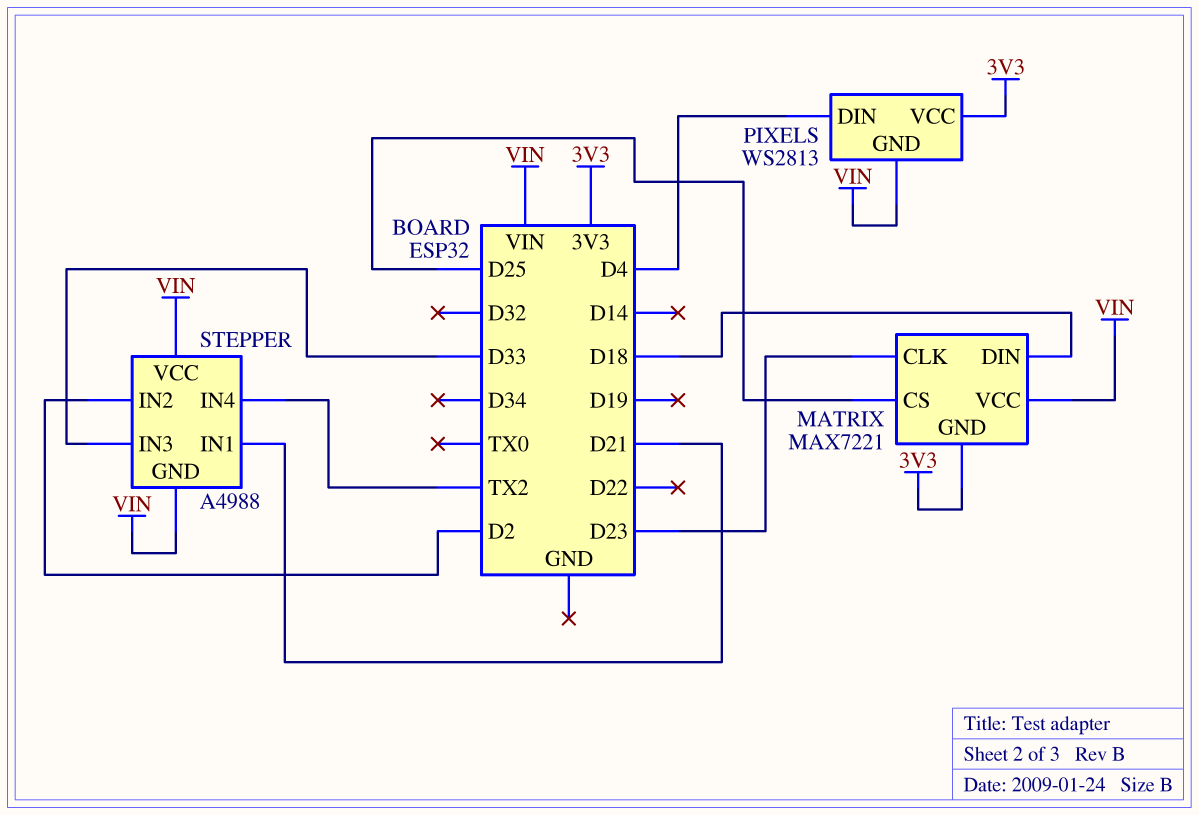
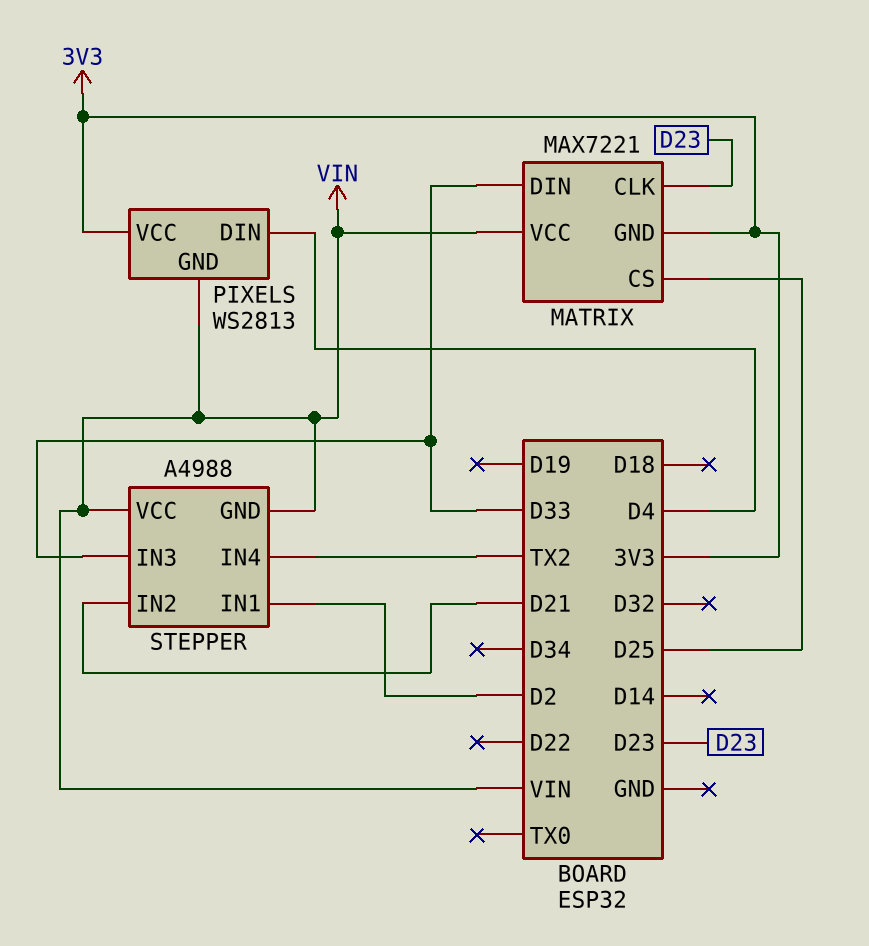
MATRIX pin DIN: D18 -> D33
STEPPER pin IN1: D21 -> D2
STEPPER pin IN2: D2 -> D21

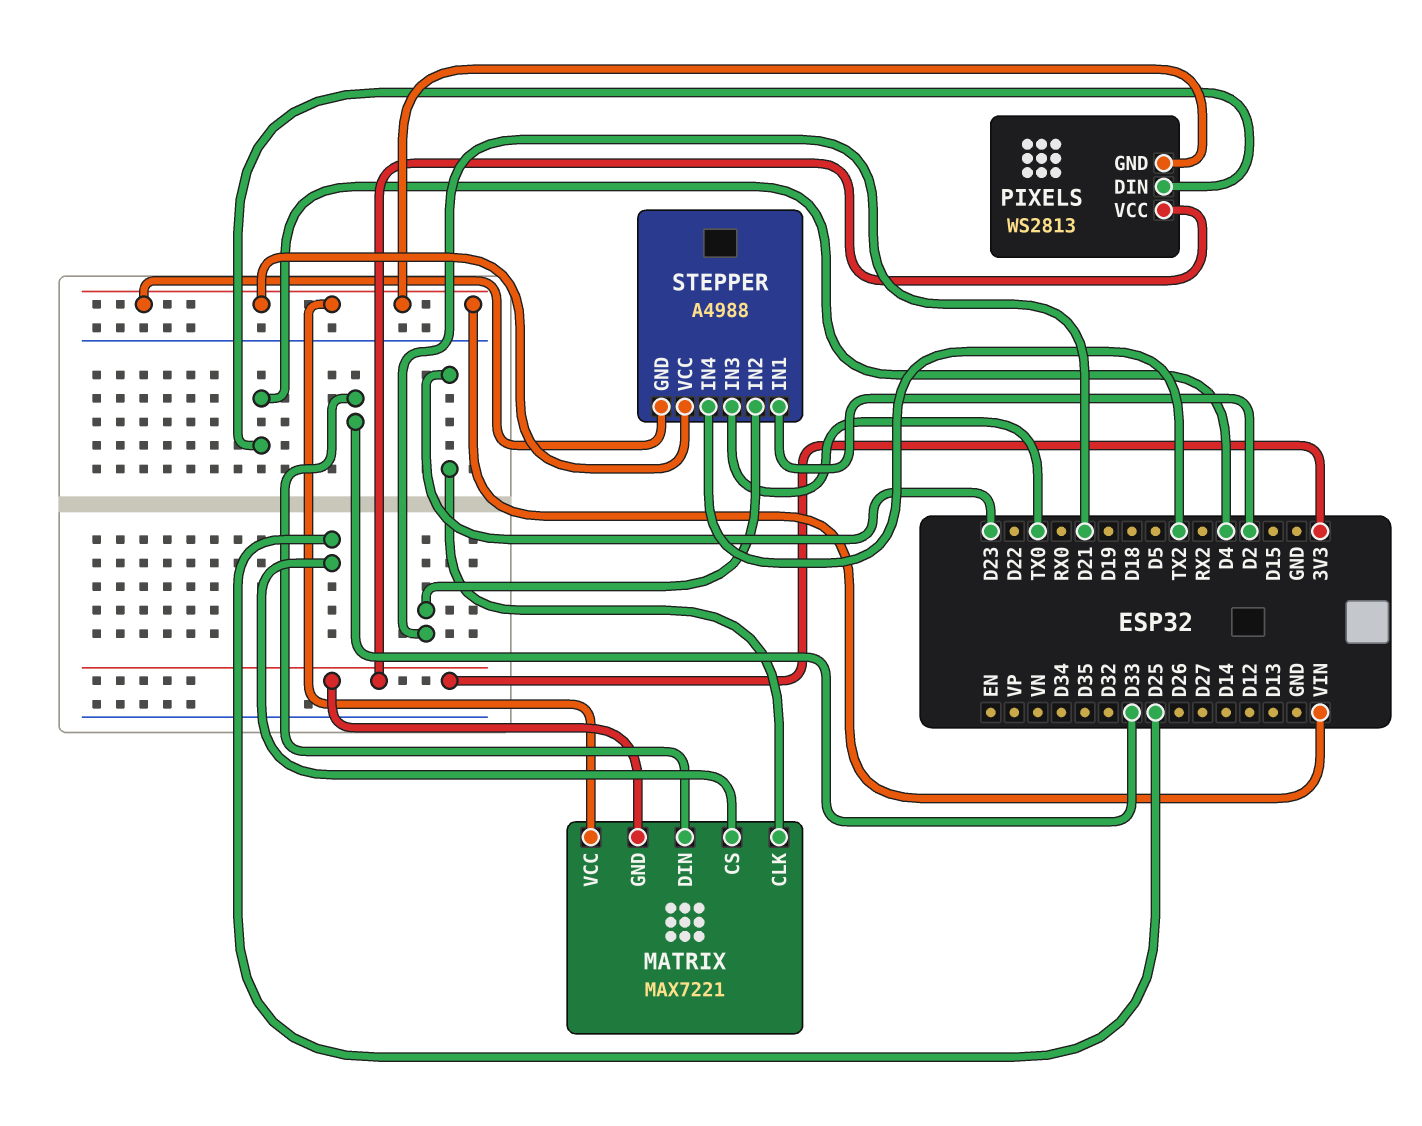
STEPPER pin IN3: D33 -> TX0

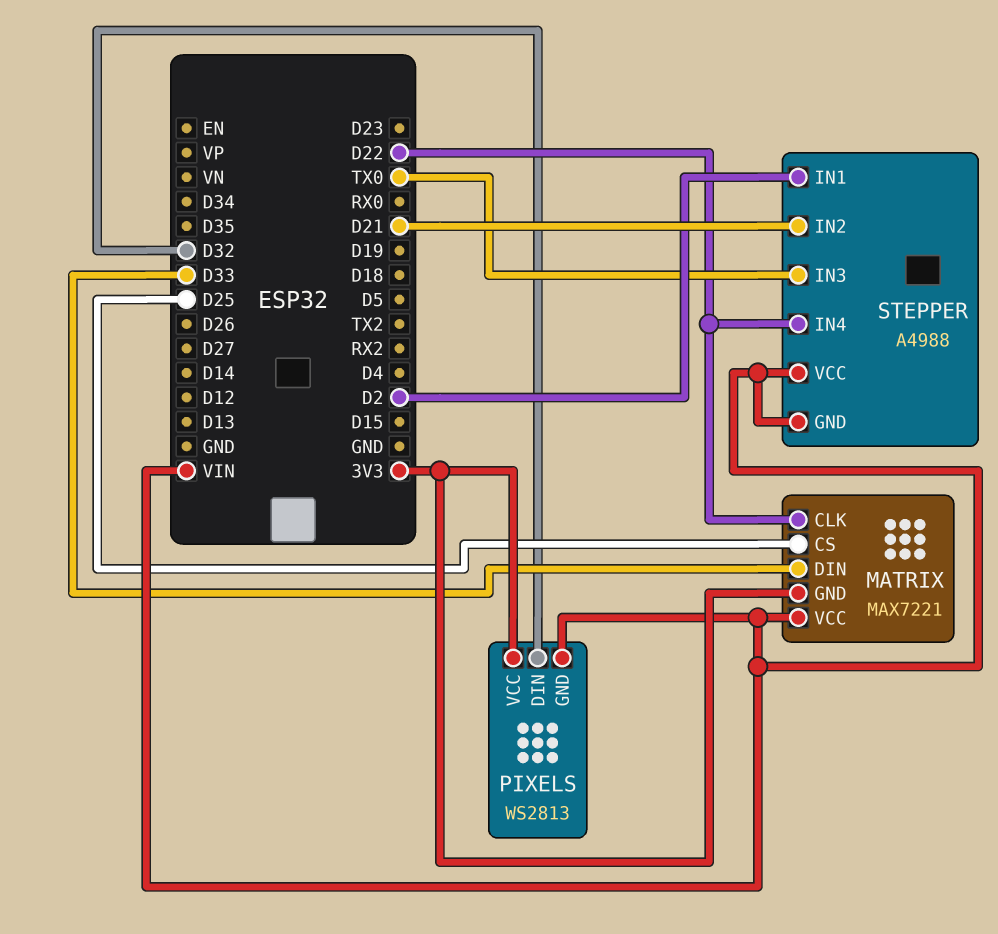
MATRIX pin CLK: D23 -> D22
PIXELS pin DIN: D4 -> D32
STEPPER pin IN4: TX2 -> D22

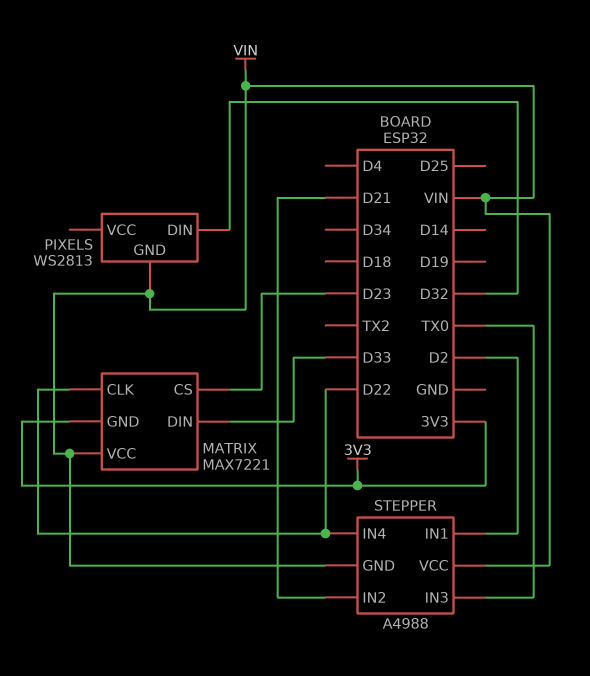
MATRIX pin CS: D25 -> D23
PIXELS pin VCC: 3V3 -> none

